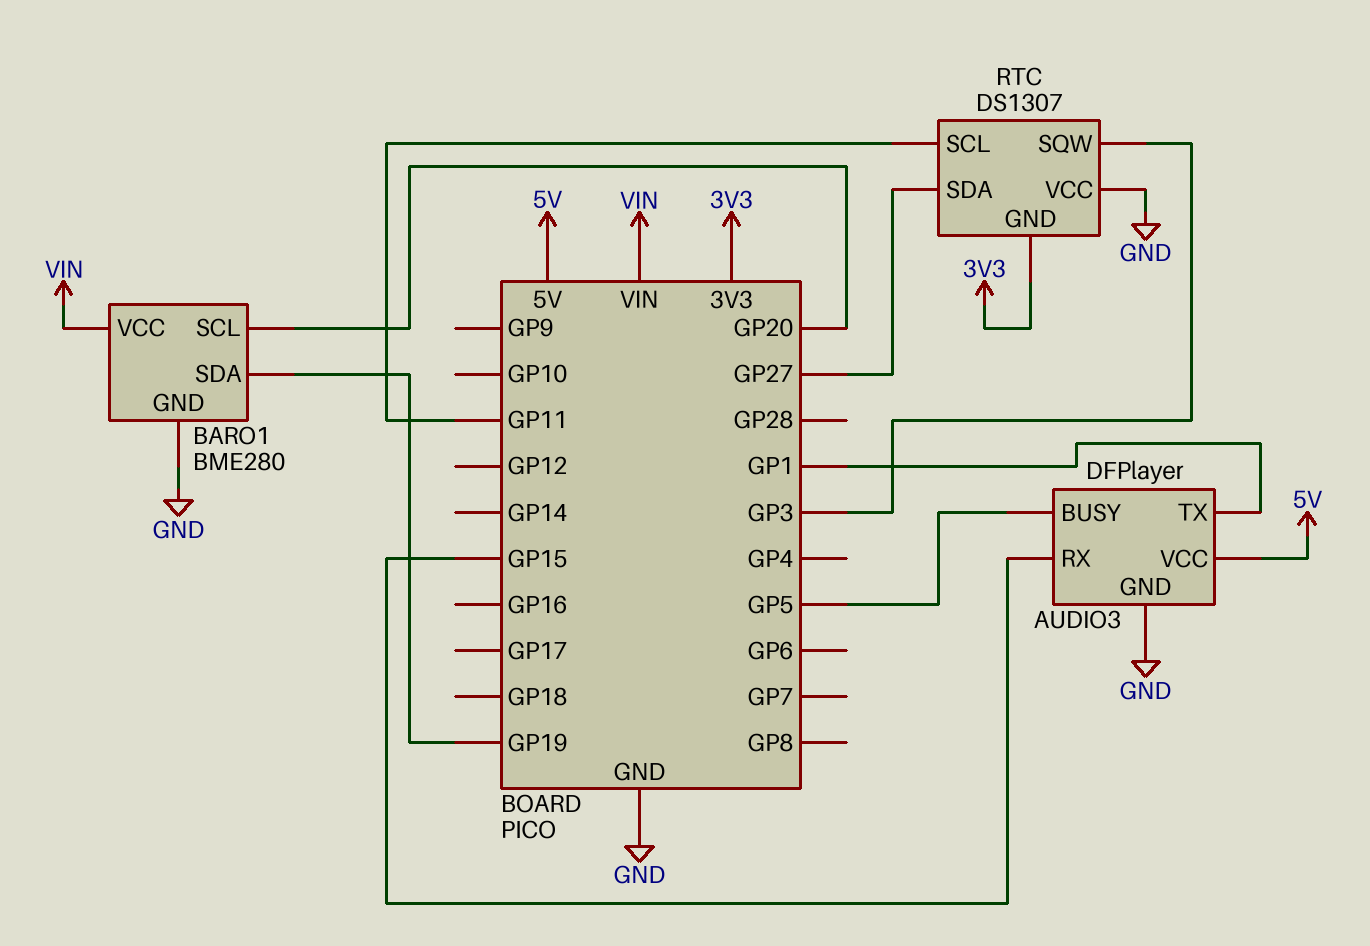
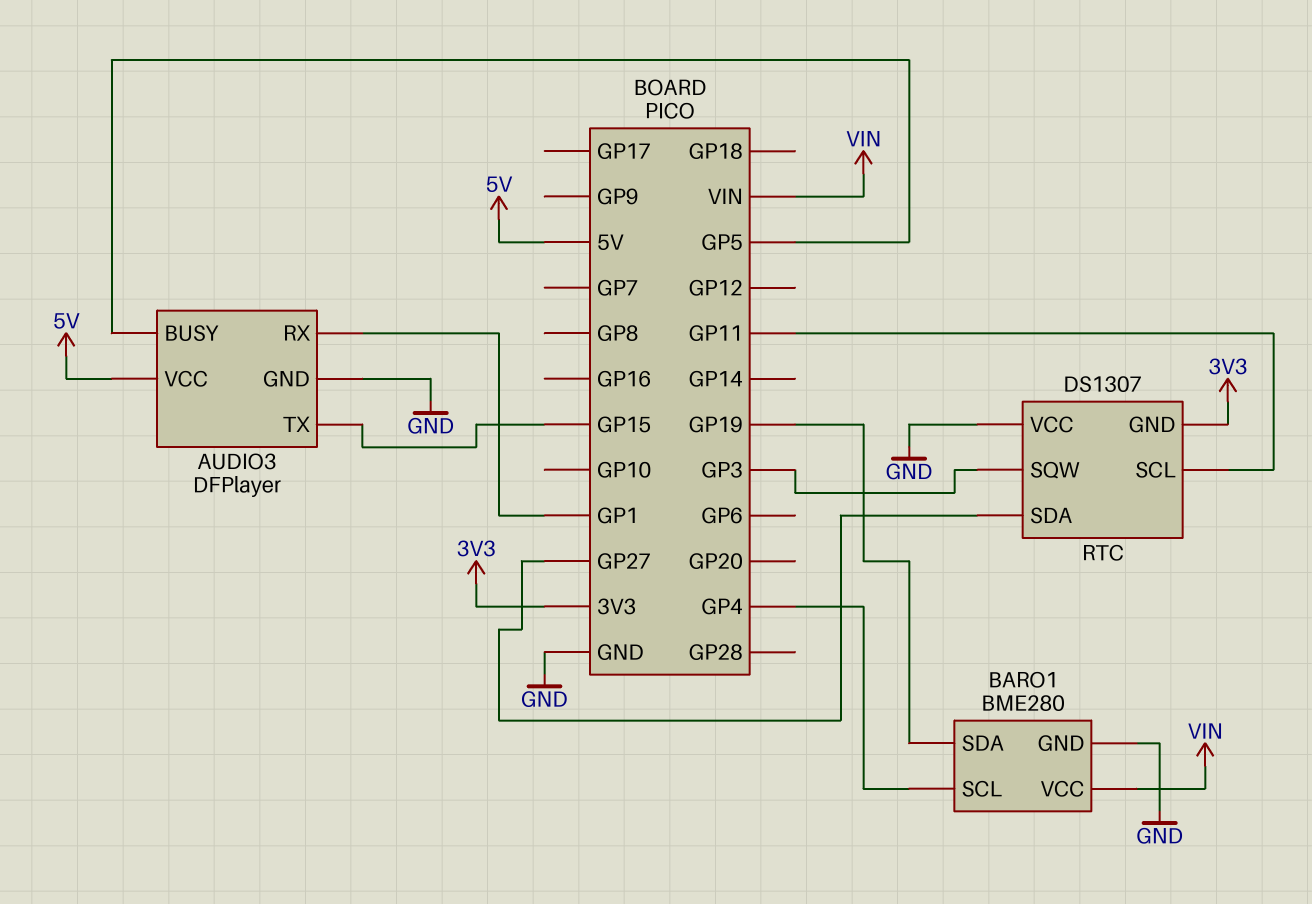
AUDIO3 pin RX: GP15 -> GP1
AUDIO3 pin TX: GP1 -> GP15
BARO1 pin SCL: GP20 -> GP4

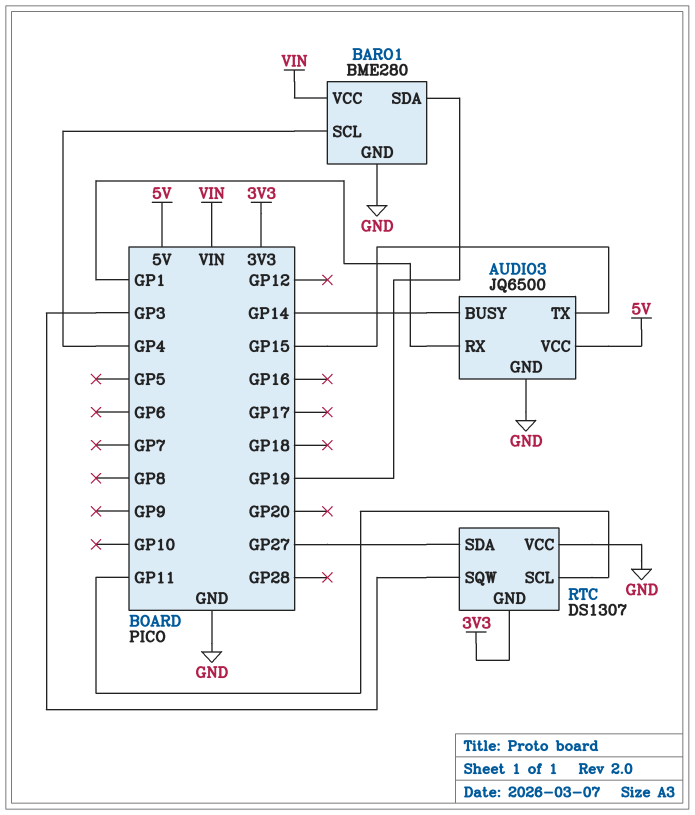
AUDIO3: DFPlayer -> JQ6500
AUDIO3 pin BUSY: GP5 -> GP14

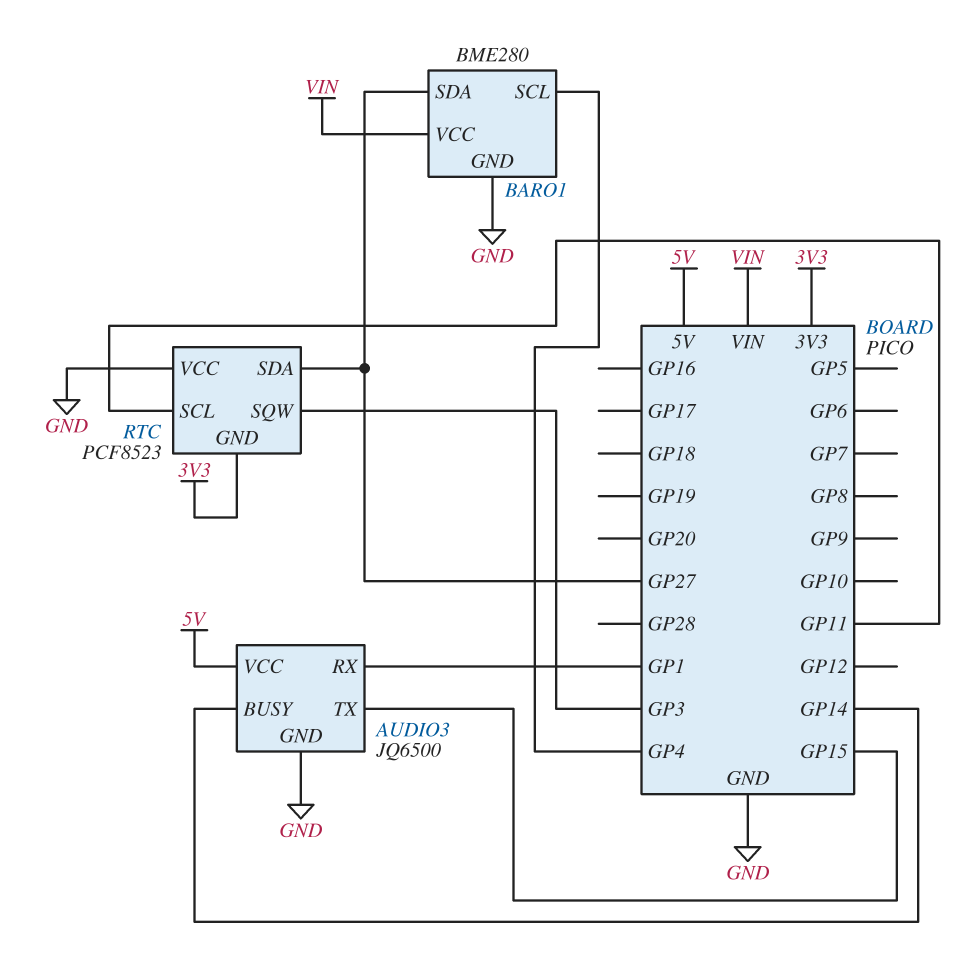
BARO1 pin SDA: GP19 -> GP27
RTC: DS1307 -> PCF8523

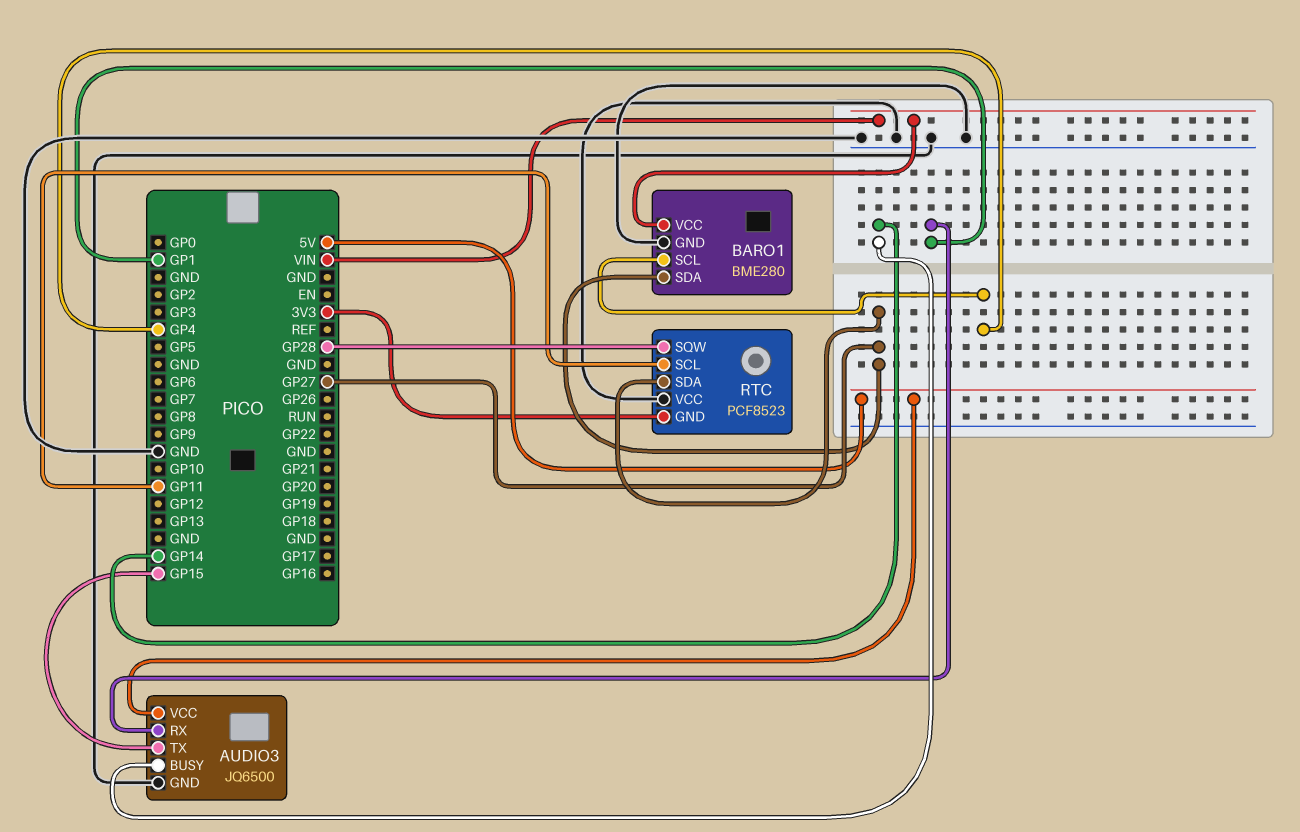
RTC pin SQW: GP3 -> GP28

